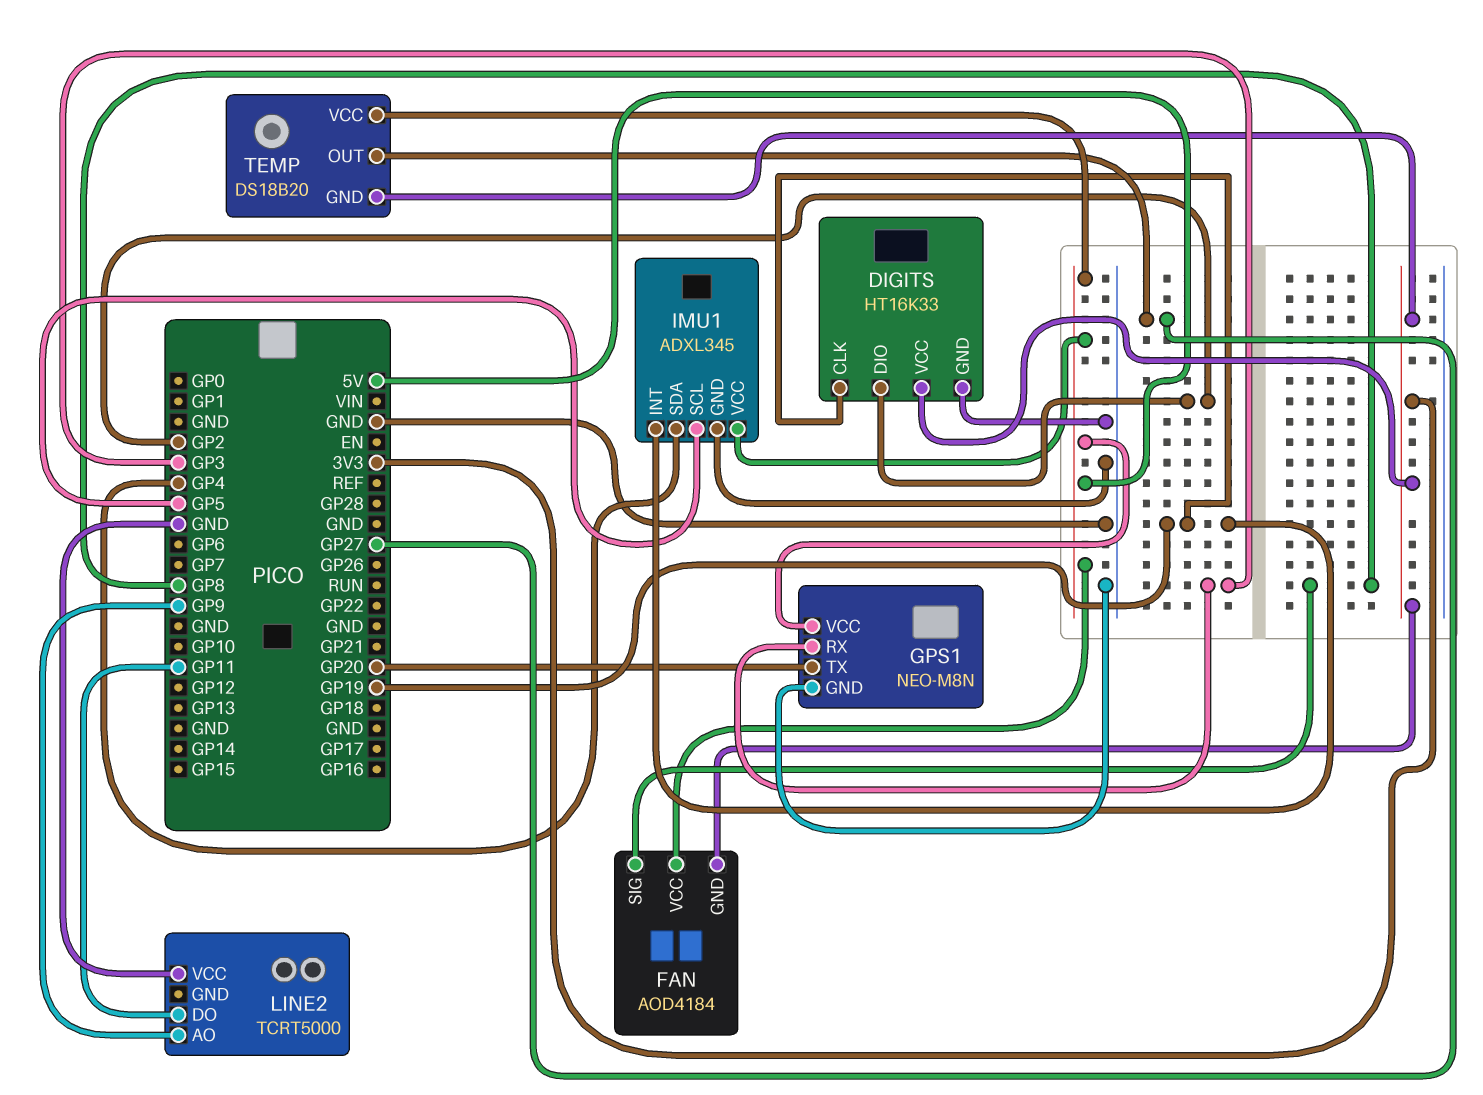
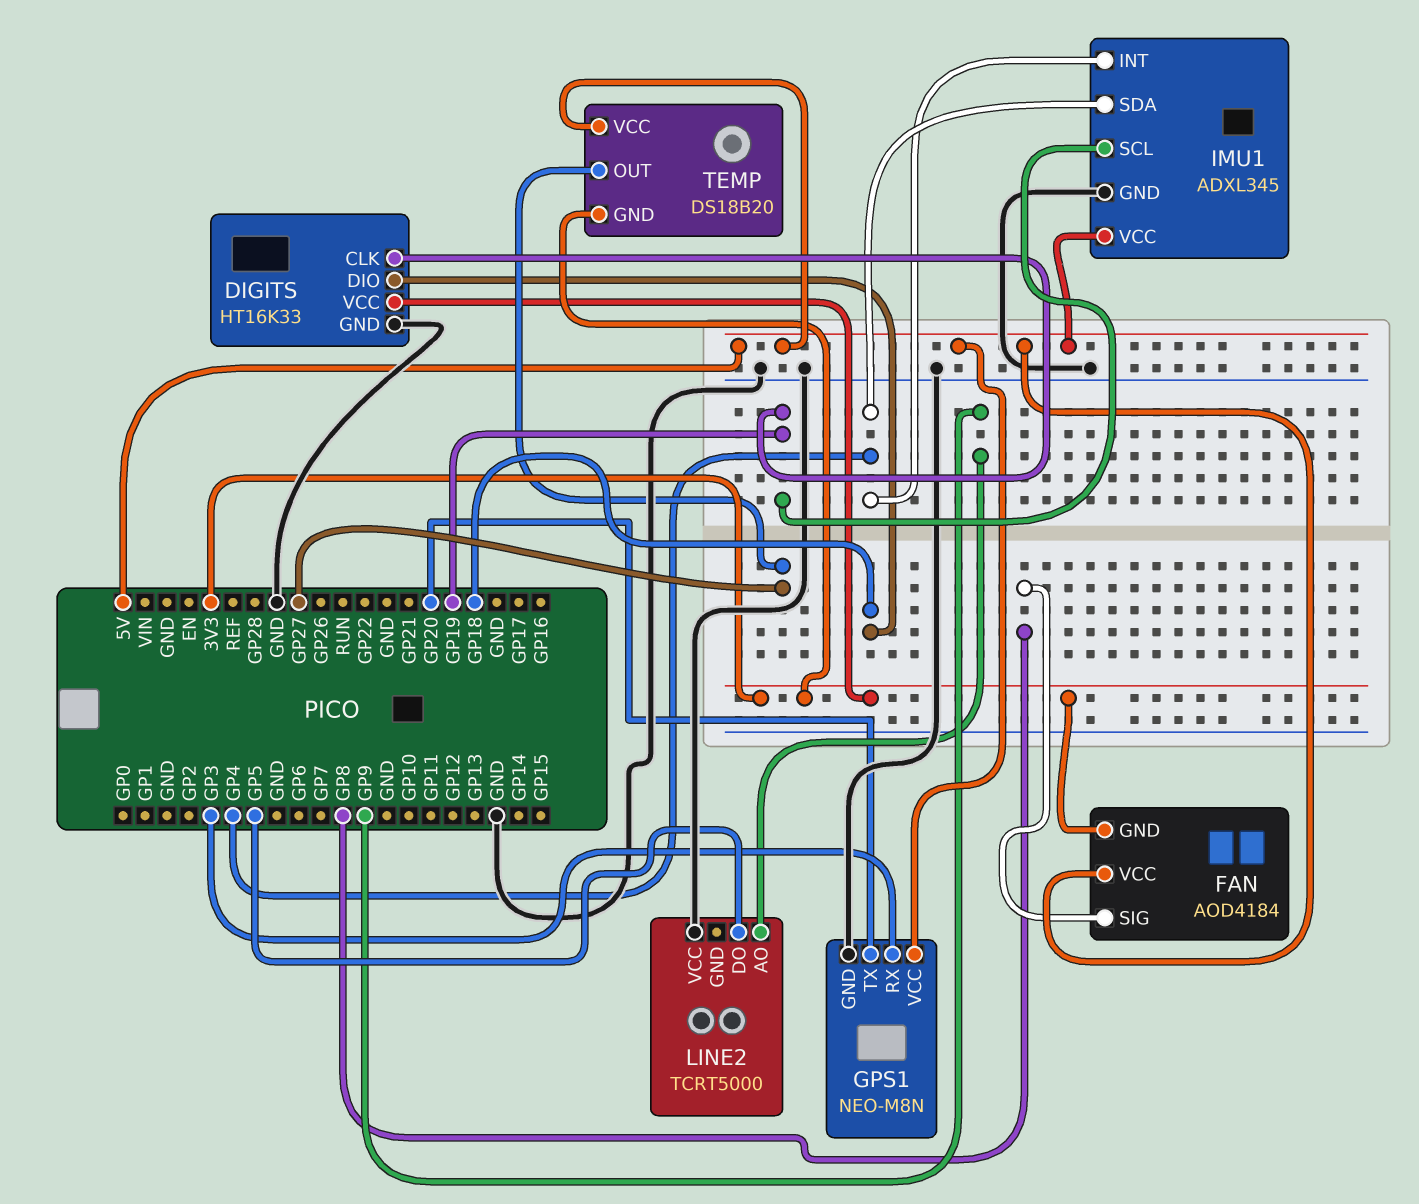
DIGITS pin DIO: GP2 -> GP18
IMU1 pin INT: GP19 -> GP4
IMU1 pin SCL: GP5 -> GP19
LINE2 pin DO: GP11 -> GP5

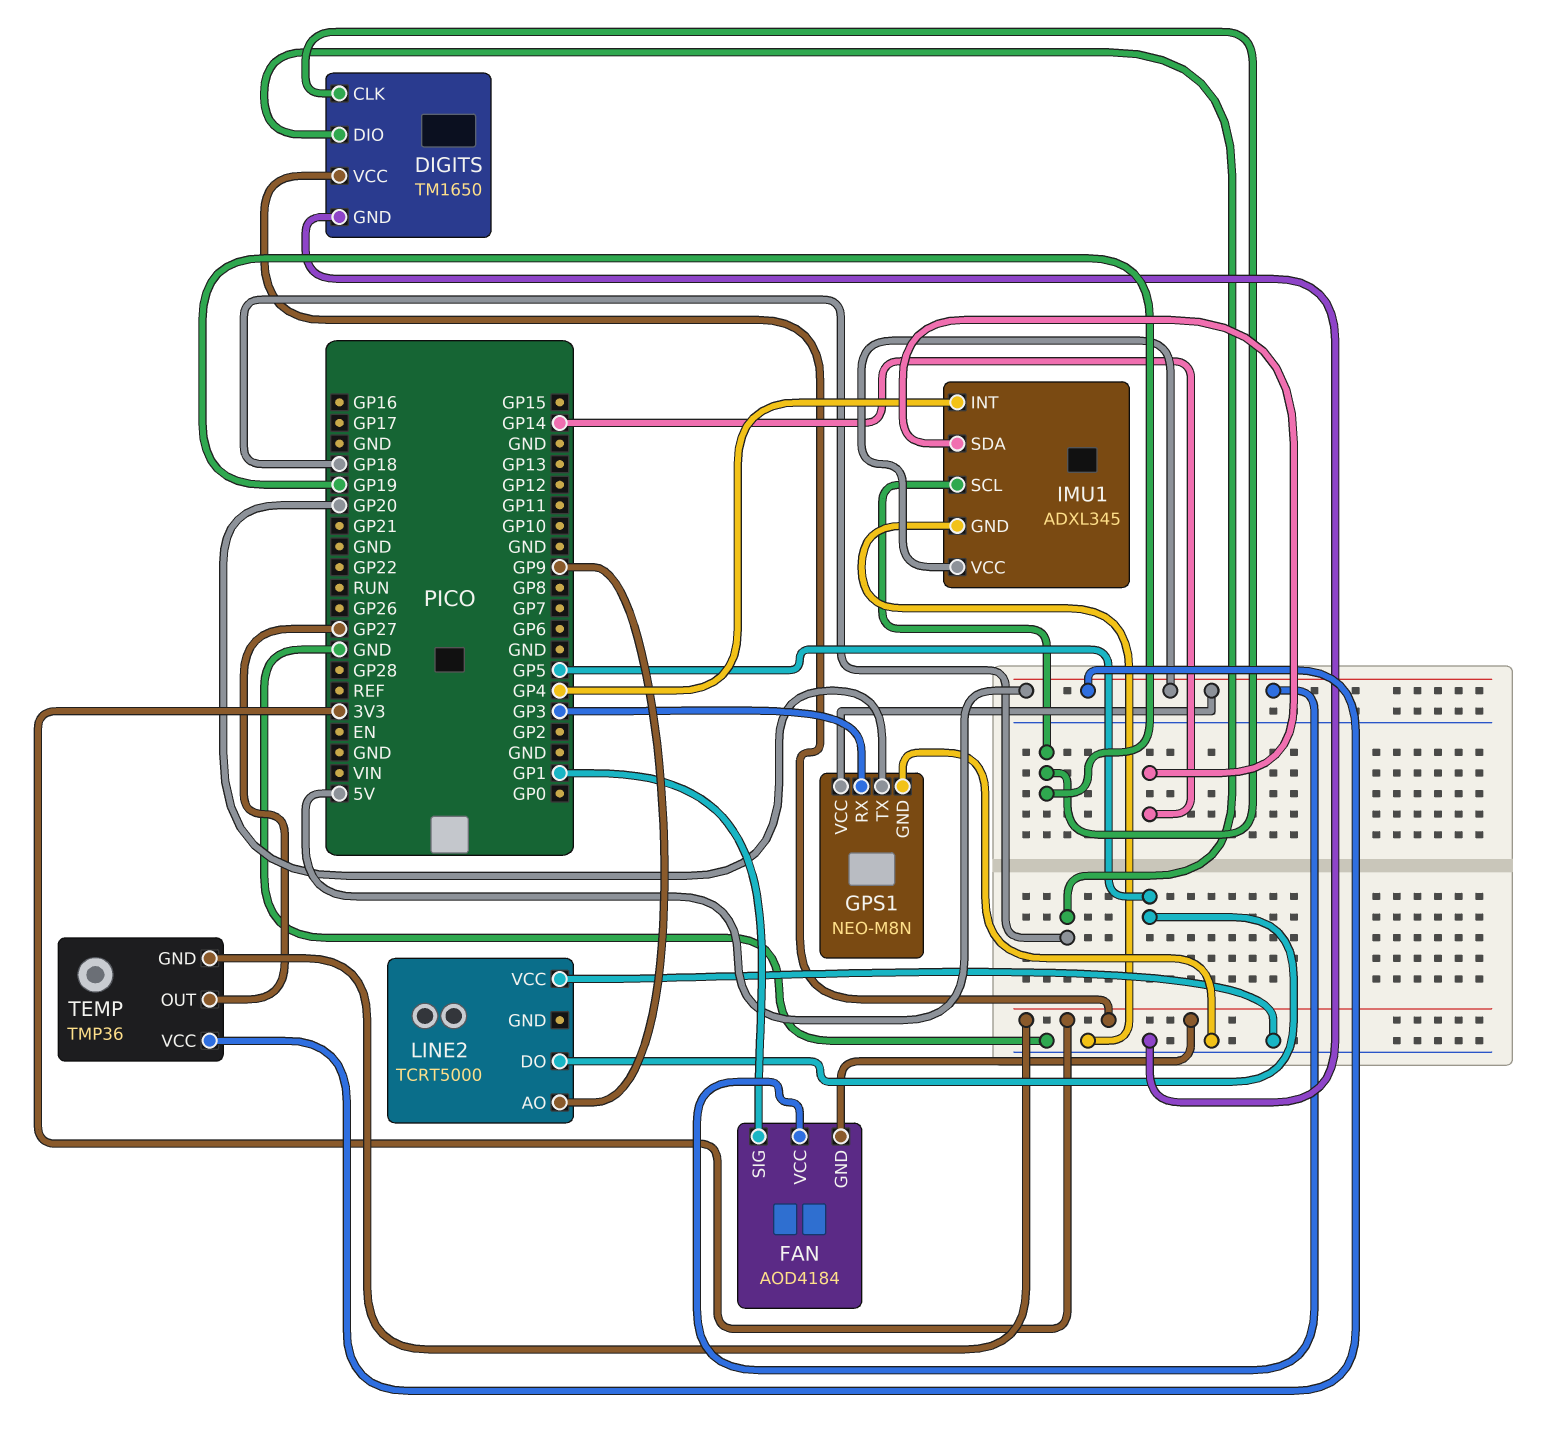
DIGITS: HT16K33 -> TM1650
FAN pin SIG: GP8 -> GP1
IMU1 pin SDA: GP4 -> GP14
TEMP: DS18B20 -> TMP36

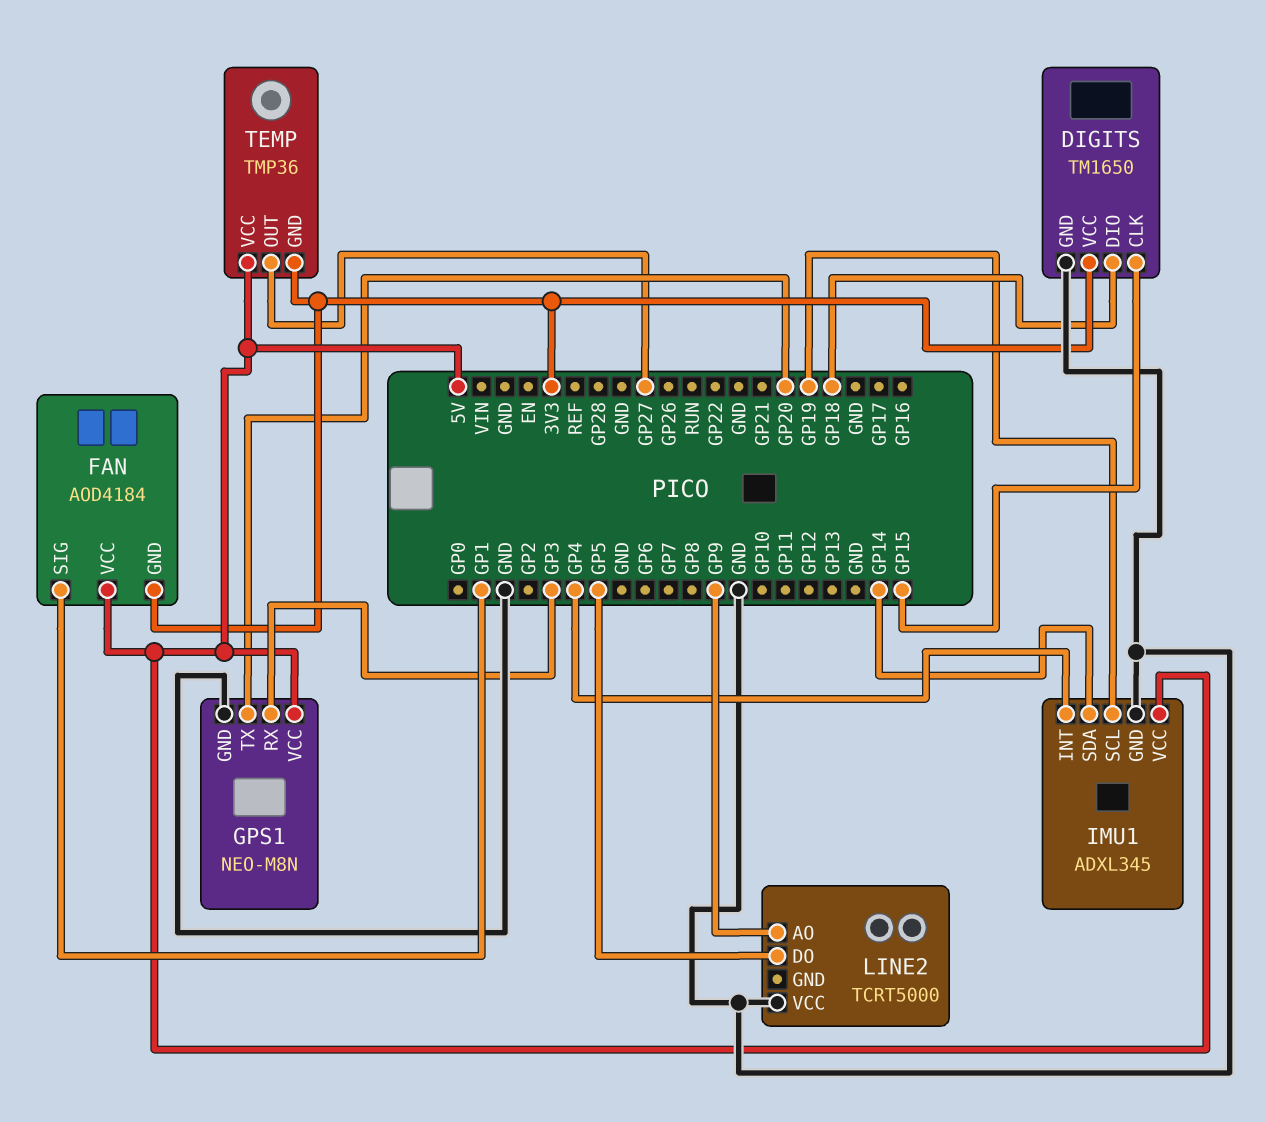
DIGITS pin CLK: GP19 -> GP15

